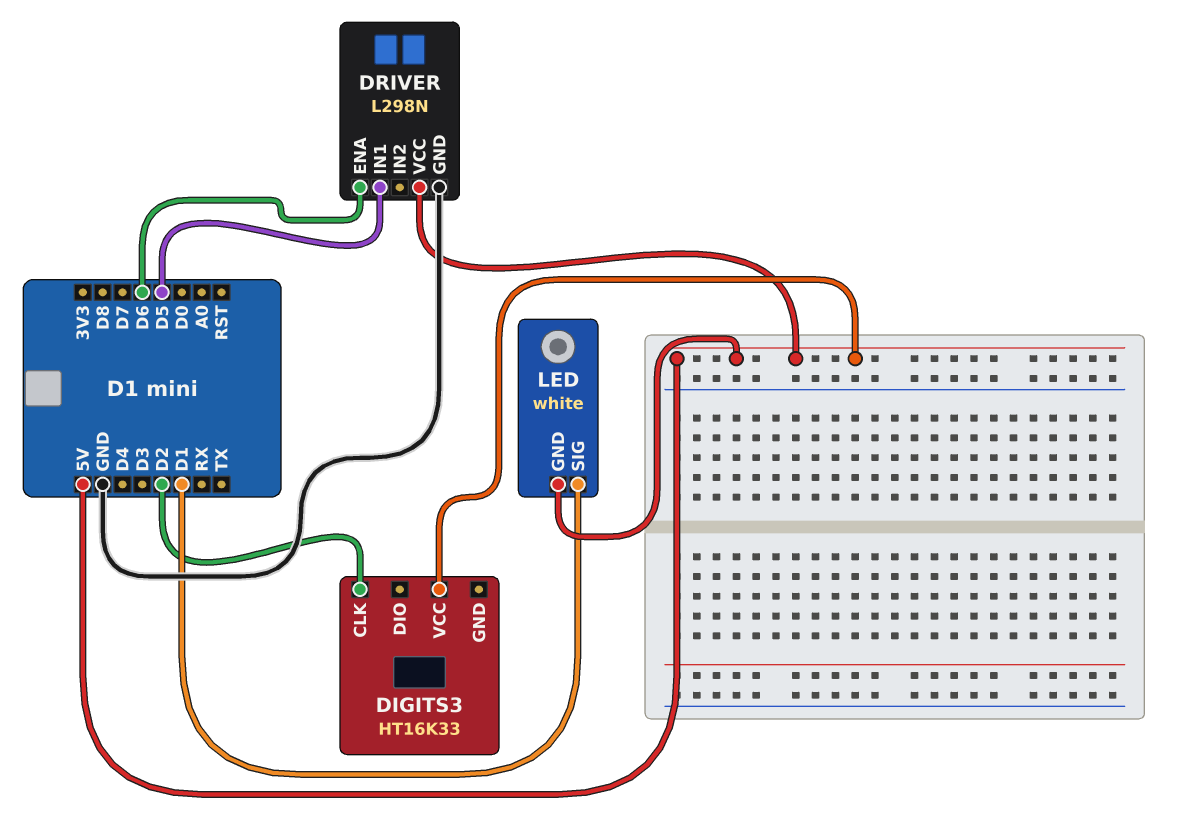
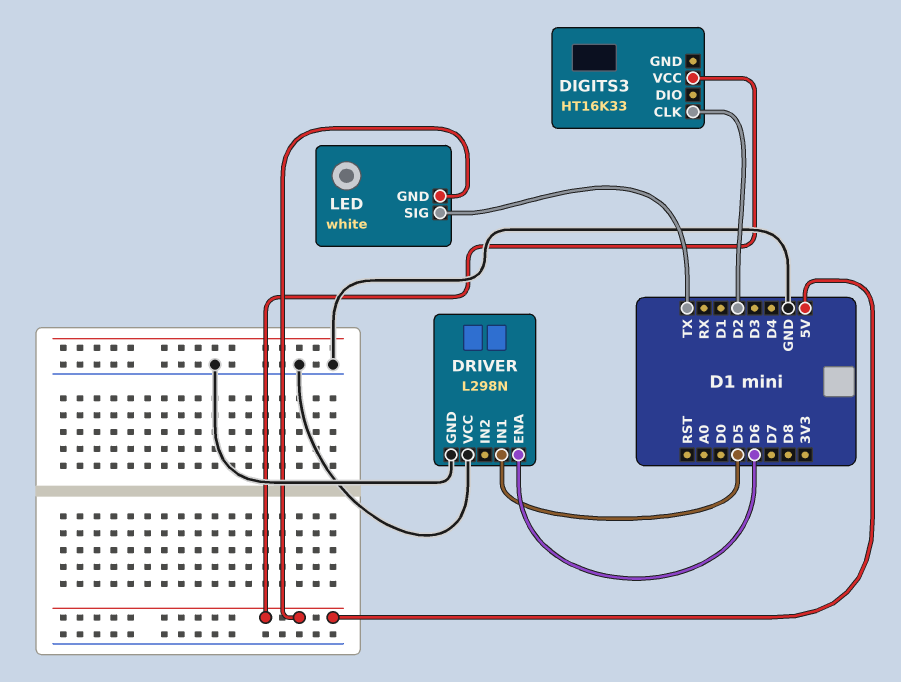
DRIVER pin VCC: 5V -> GND
LED pin SIG: D1 -> TX

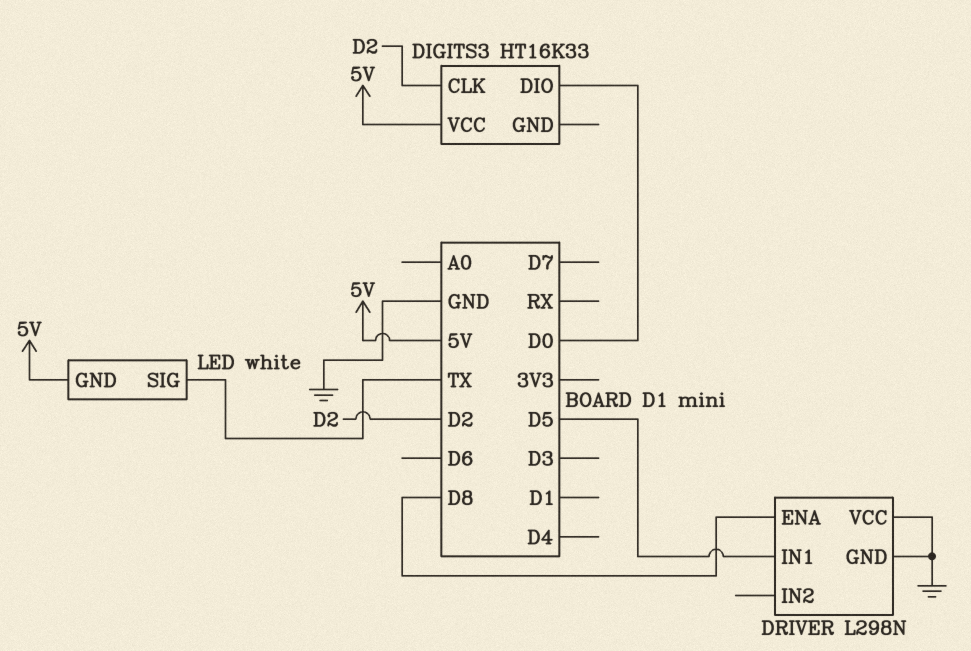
DIGITS3 pin DIO: none -> D0
DRIVER pin ENA: D6 -> D8

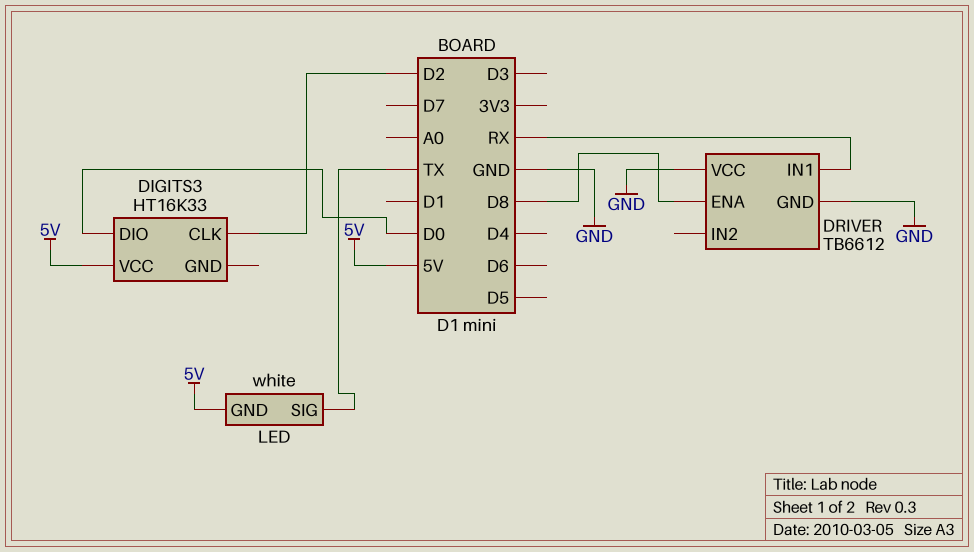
DRIVER: L298N -> TB6612
DRIVER pin IN1: D5 -> RX

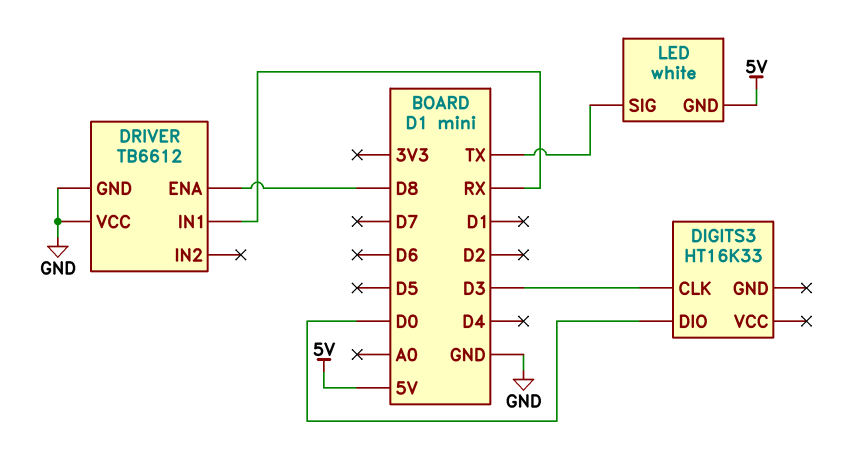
DIGITS3 pin CLK: D2 -> D3
DIGITS3 pin VCC: 5V -> none

